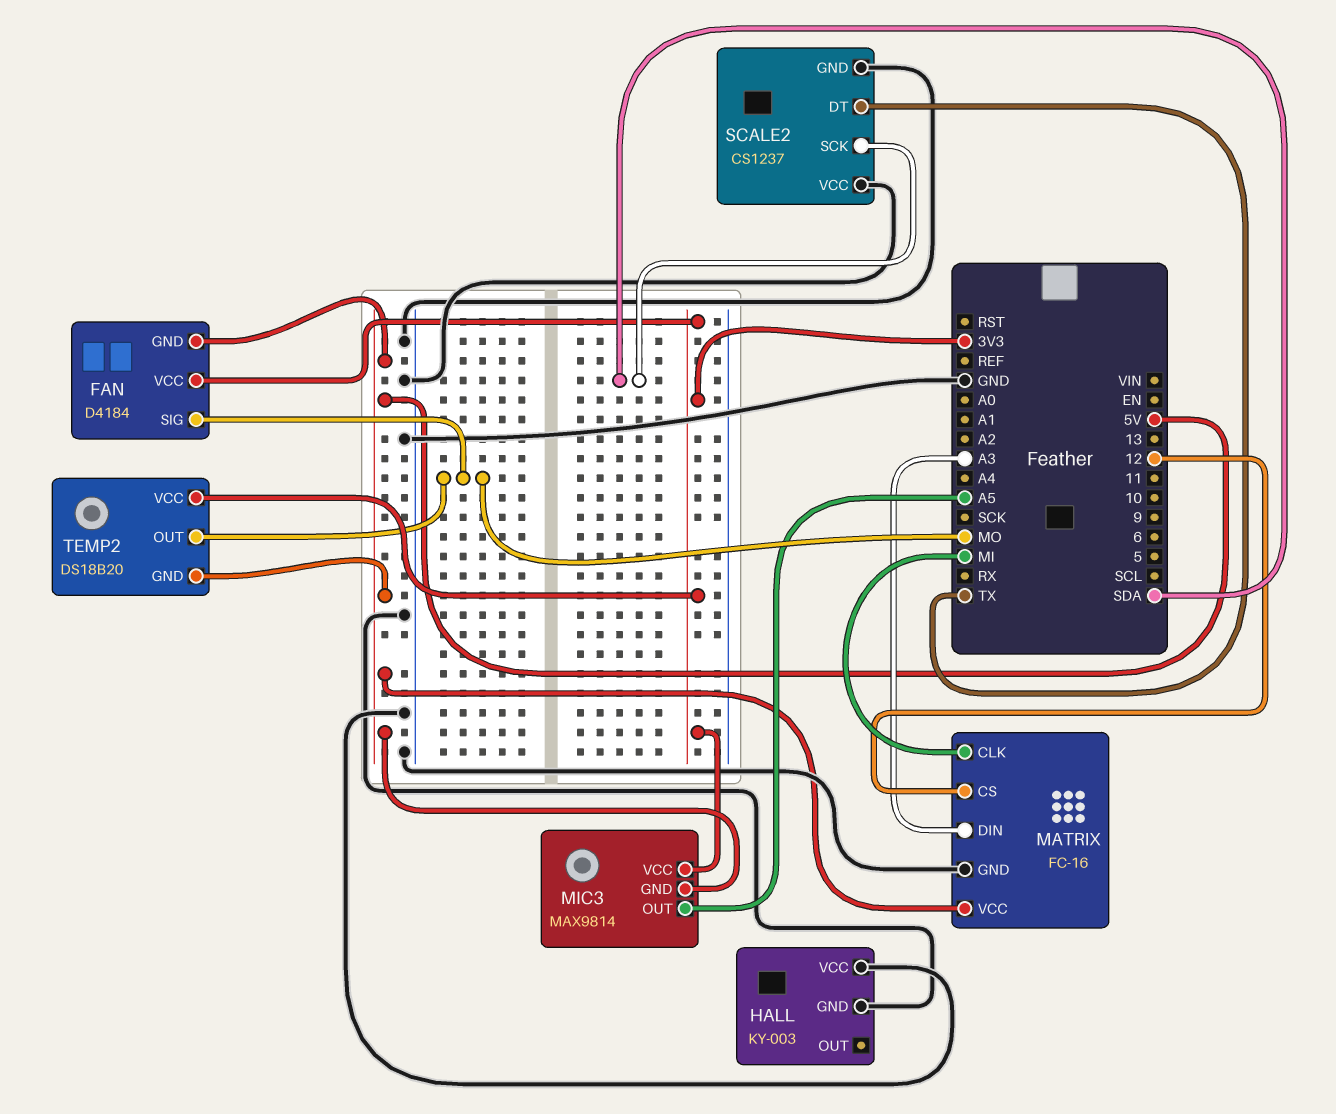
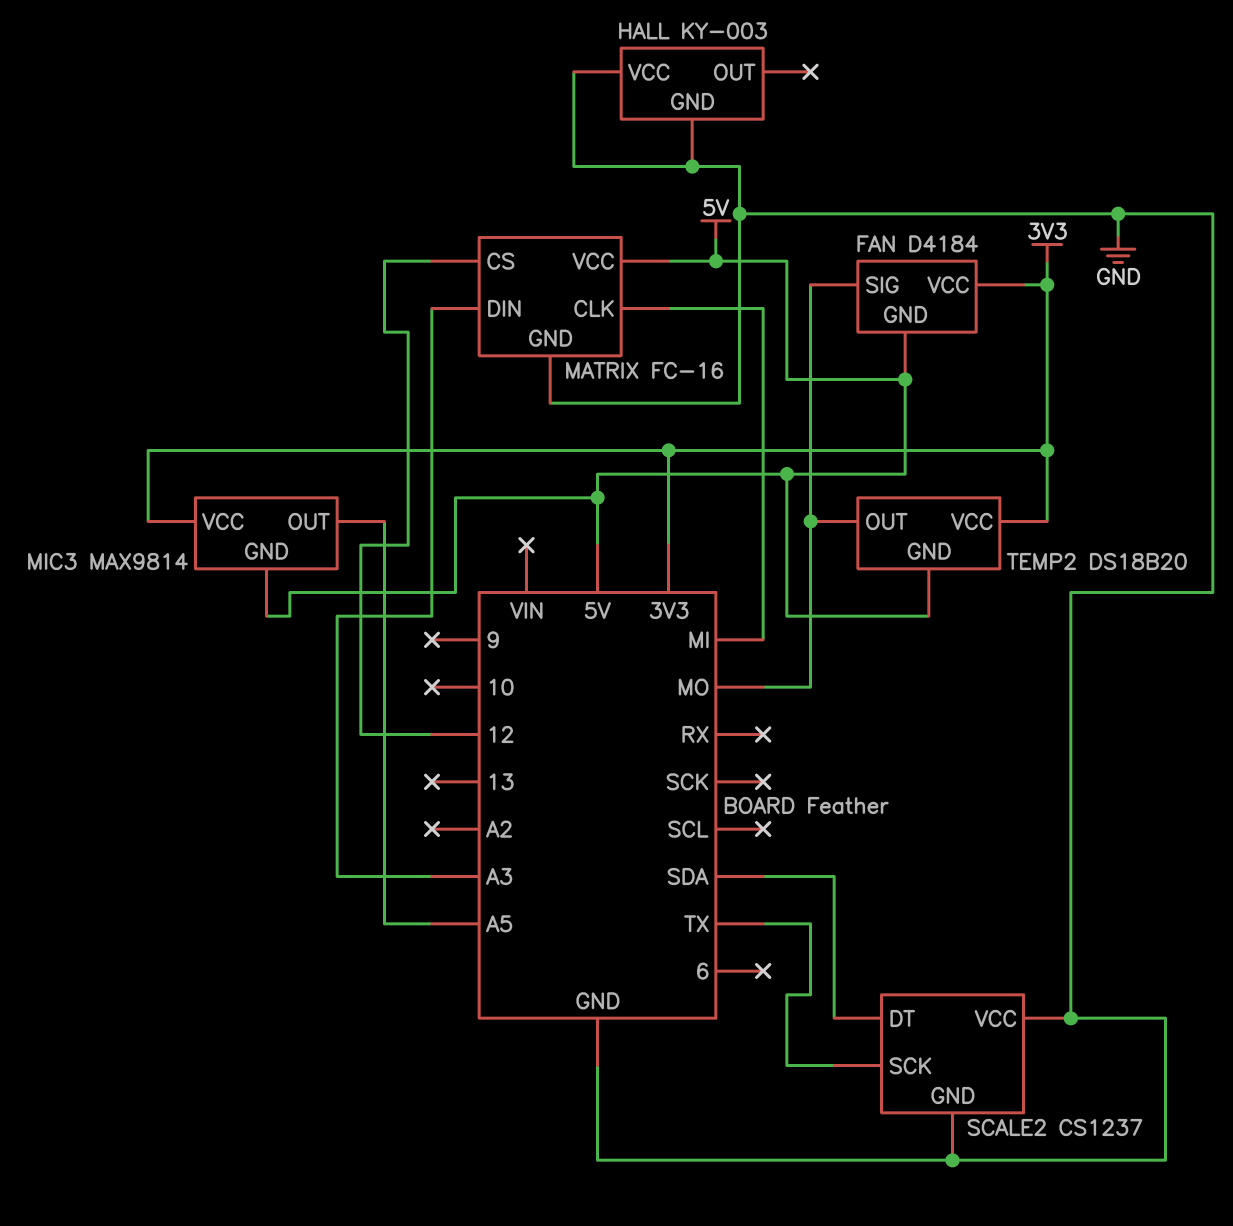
SCALE2 pin DT: TX -> SDA
SCALE2 pin SCK: SDA -> TX

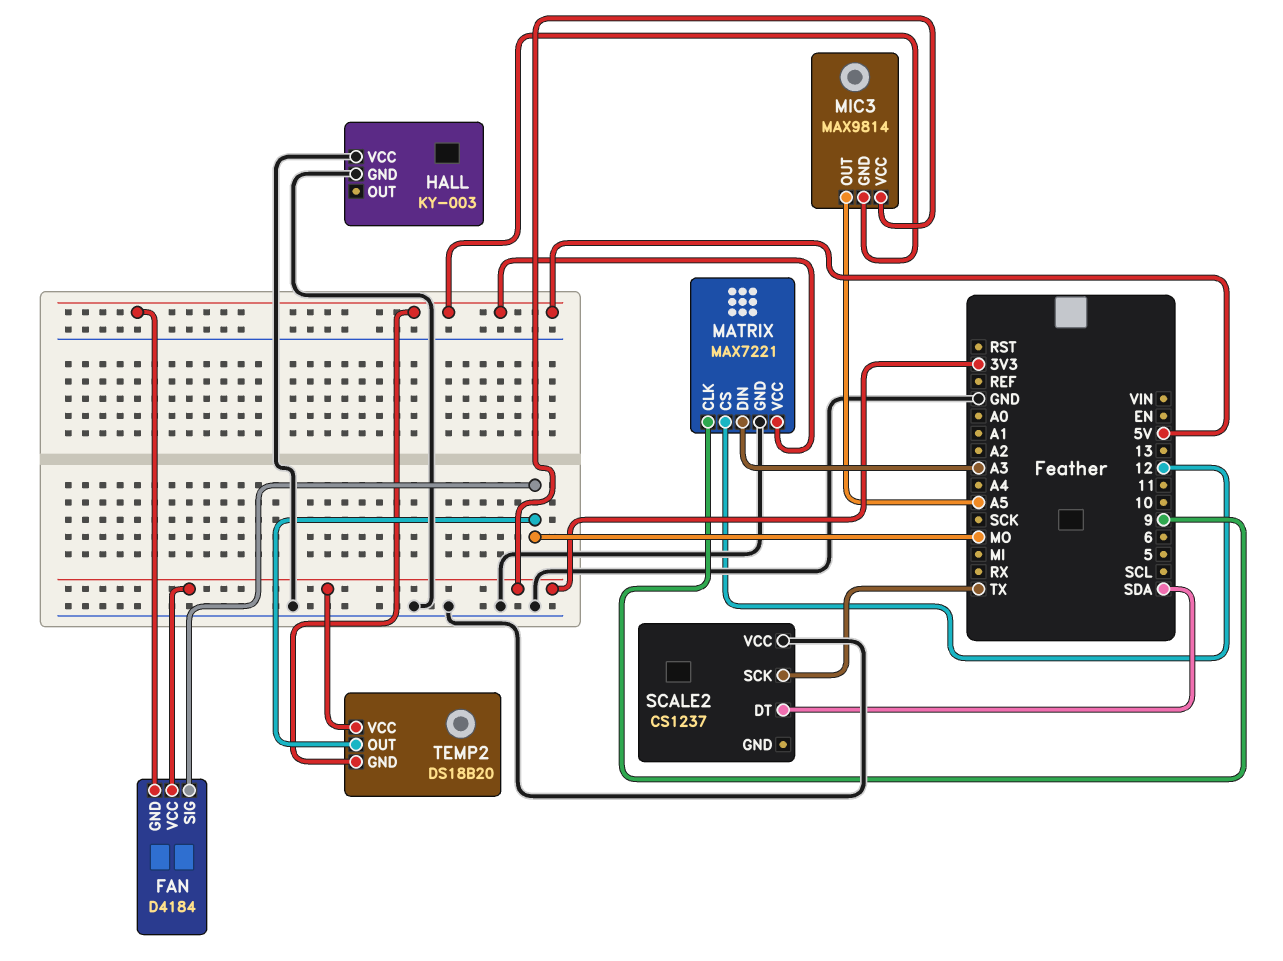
MATRIX: FC-16 -> MAX7221
MATRIX pin CLK: MI -> 9
SCALE2 pin GND: GND -> none

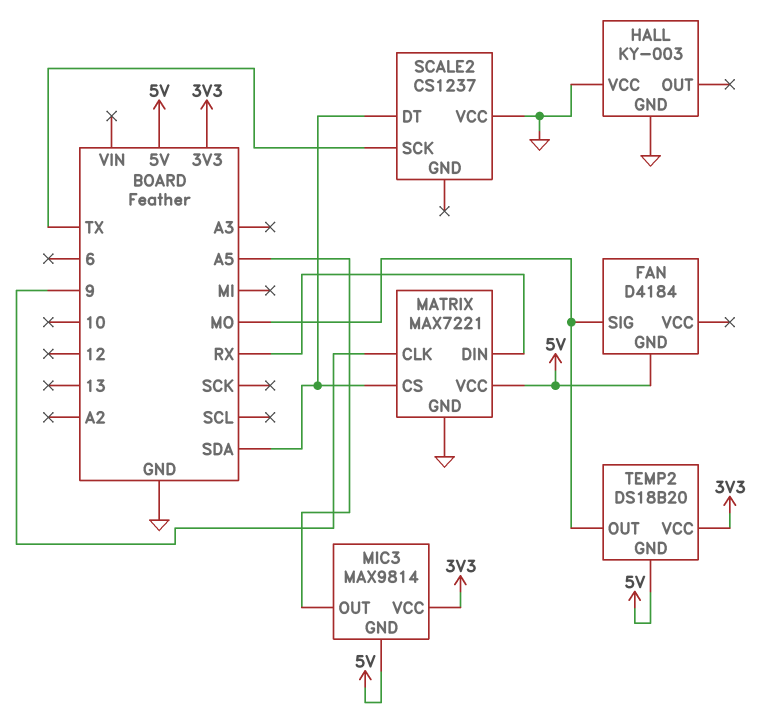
FAN pin VCC: 3V3 -> none
MATRIX pin CS: 12 -> SDA
MATRIX pin DIN: A3 -> RX

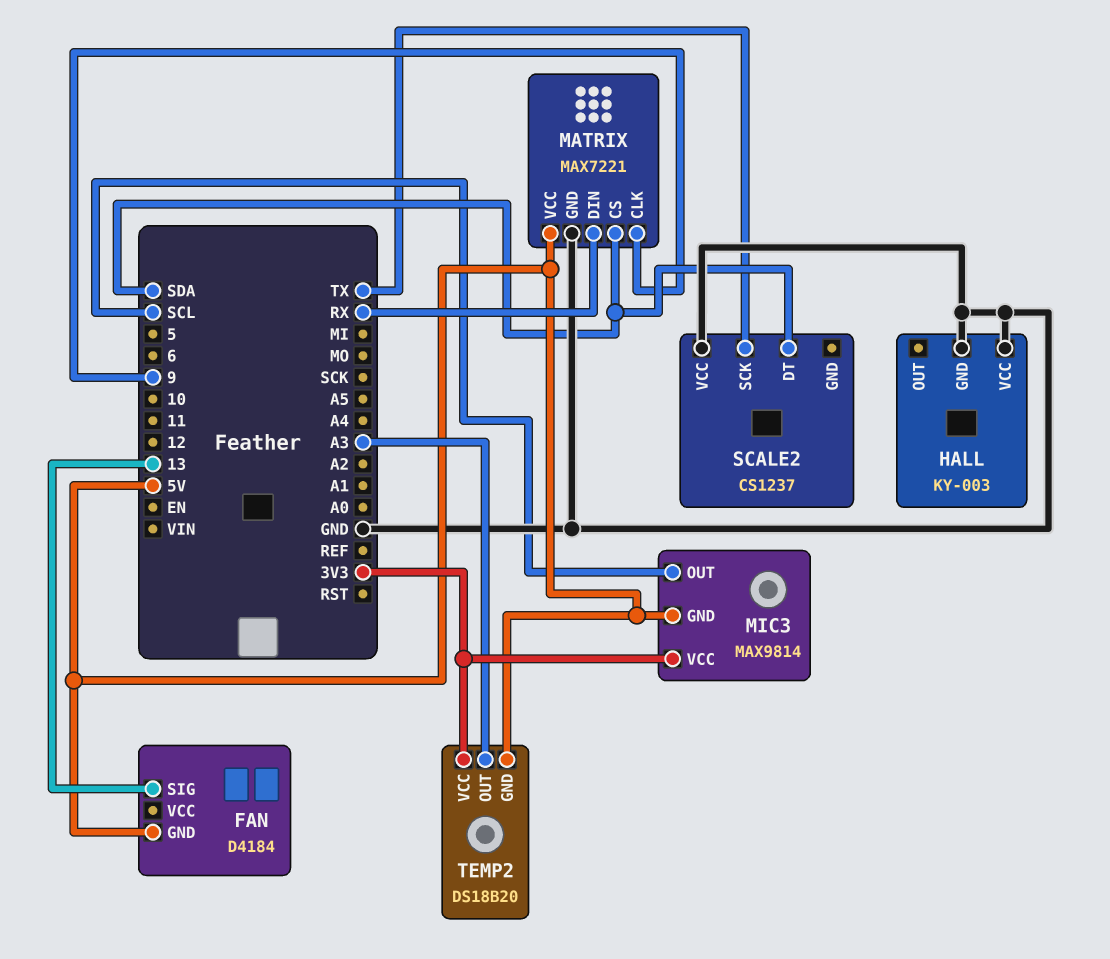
FAN pin SIG: MO -> 13
MIC3 pin OUT: A5 -> SCL
TEMP2 pin OUT: MO -> A3

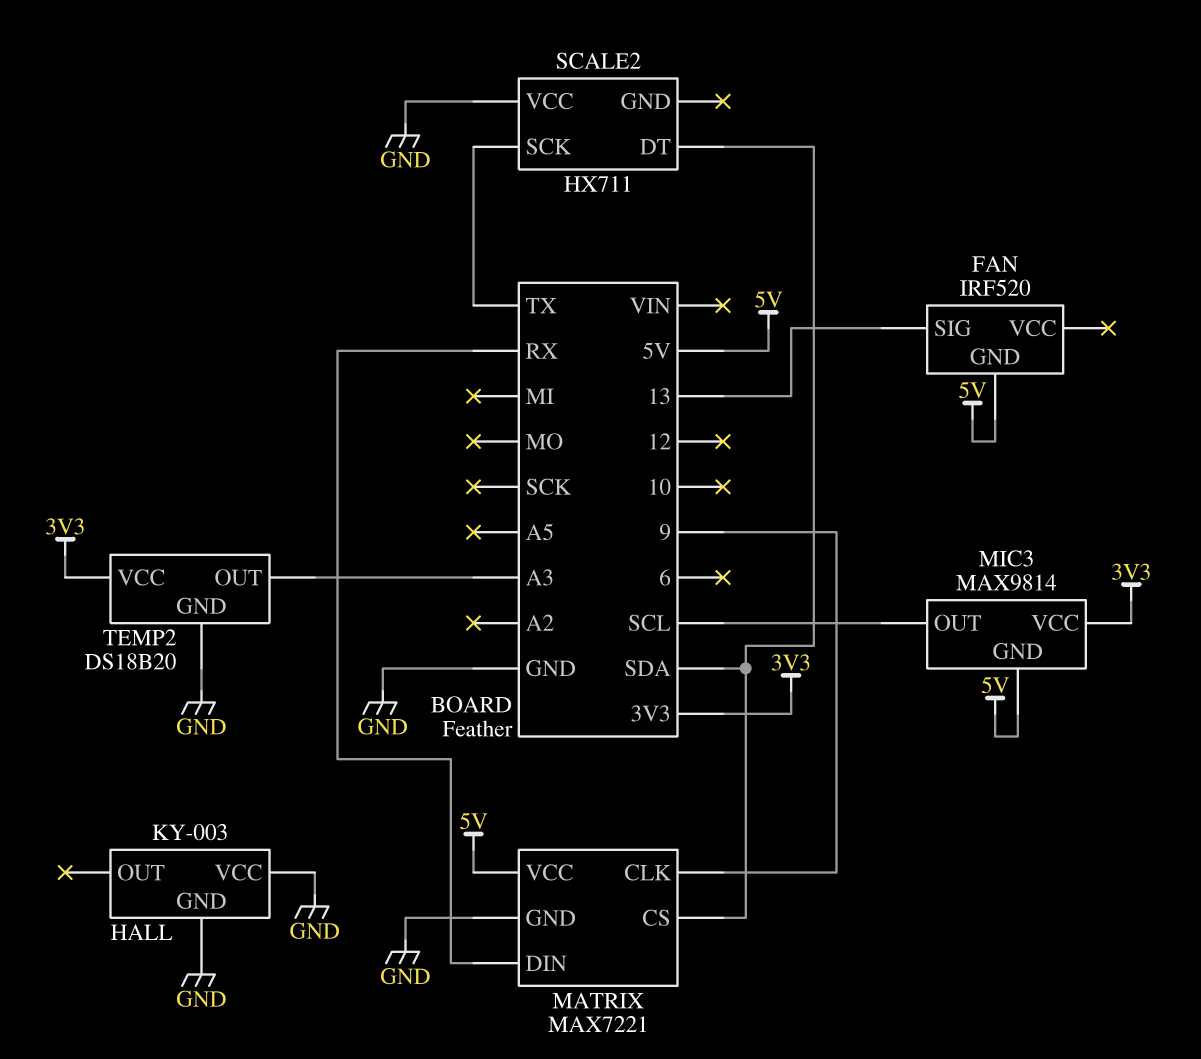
FAN: D4184 -> IRF520
SCALE2: CS1237 -> HX711
TEMP2 pin GND: 5V -> GND

